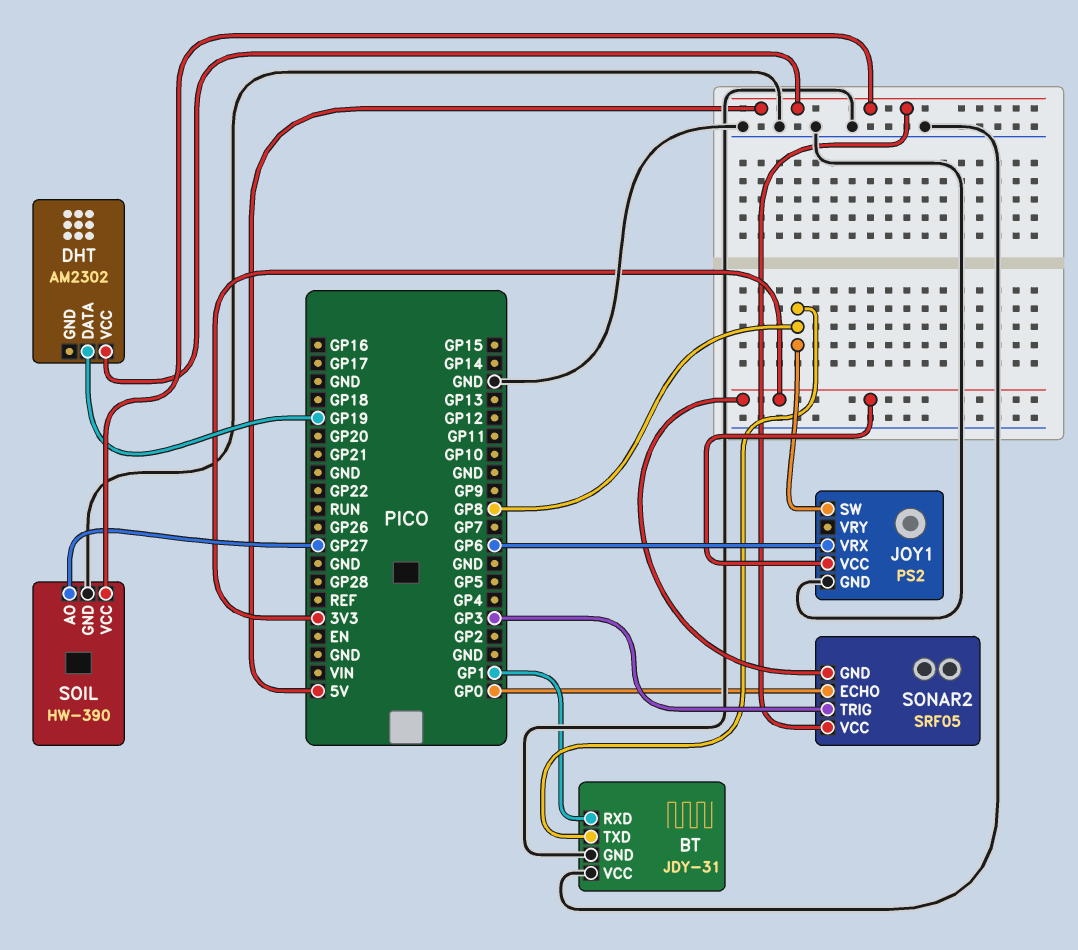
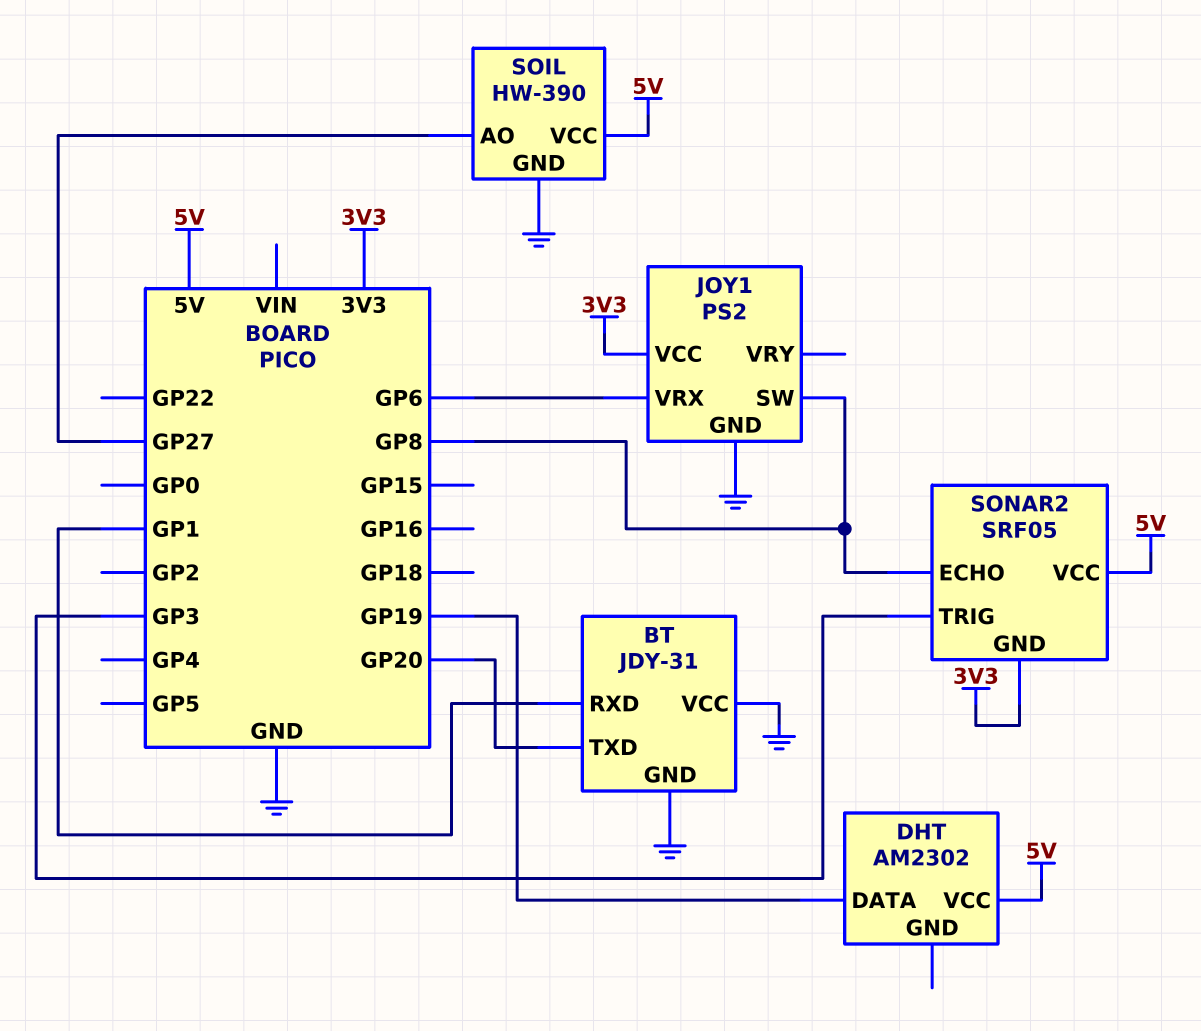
BT pin TXD: GP8 -> GP20
SONAR2 pin ECHO: GP0 -> GP8

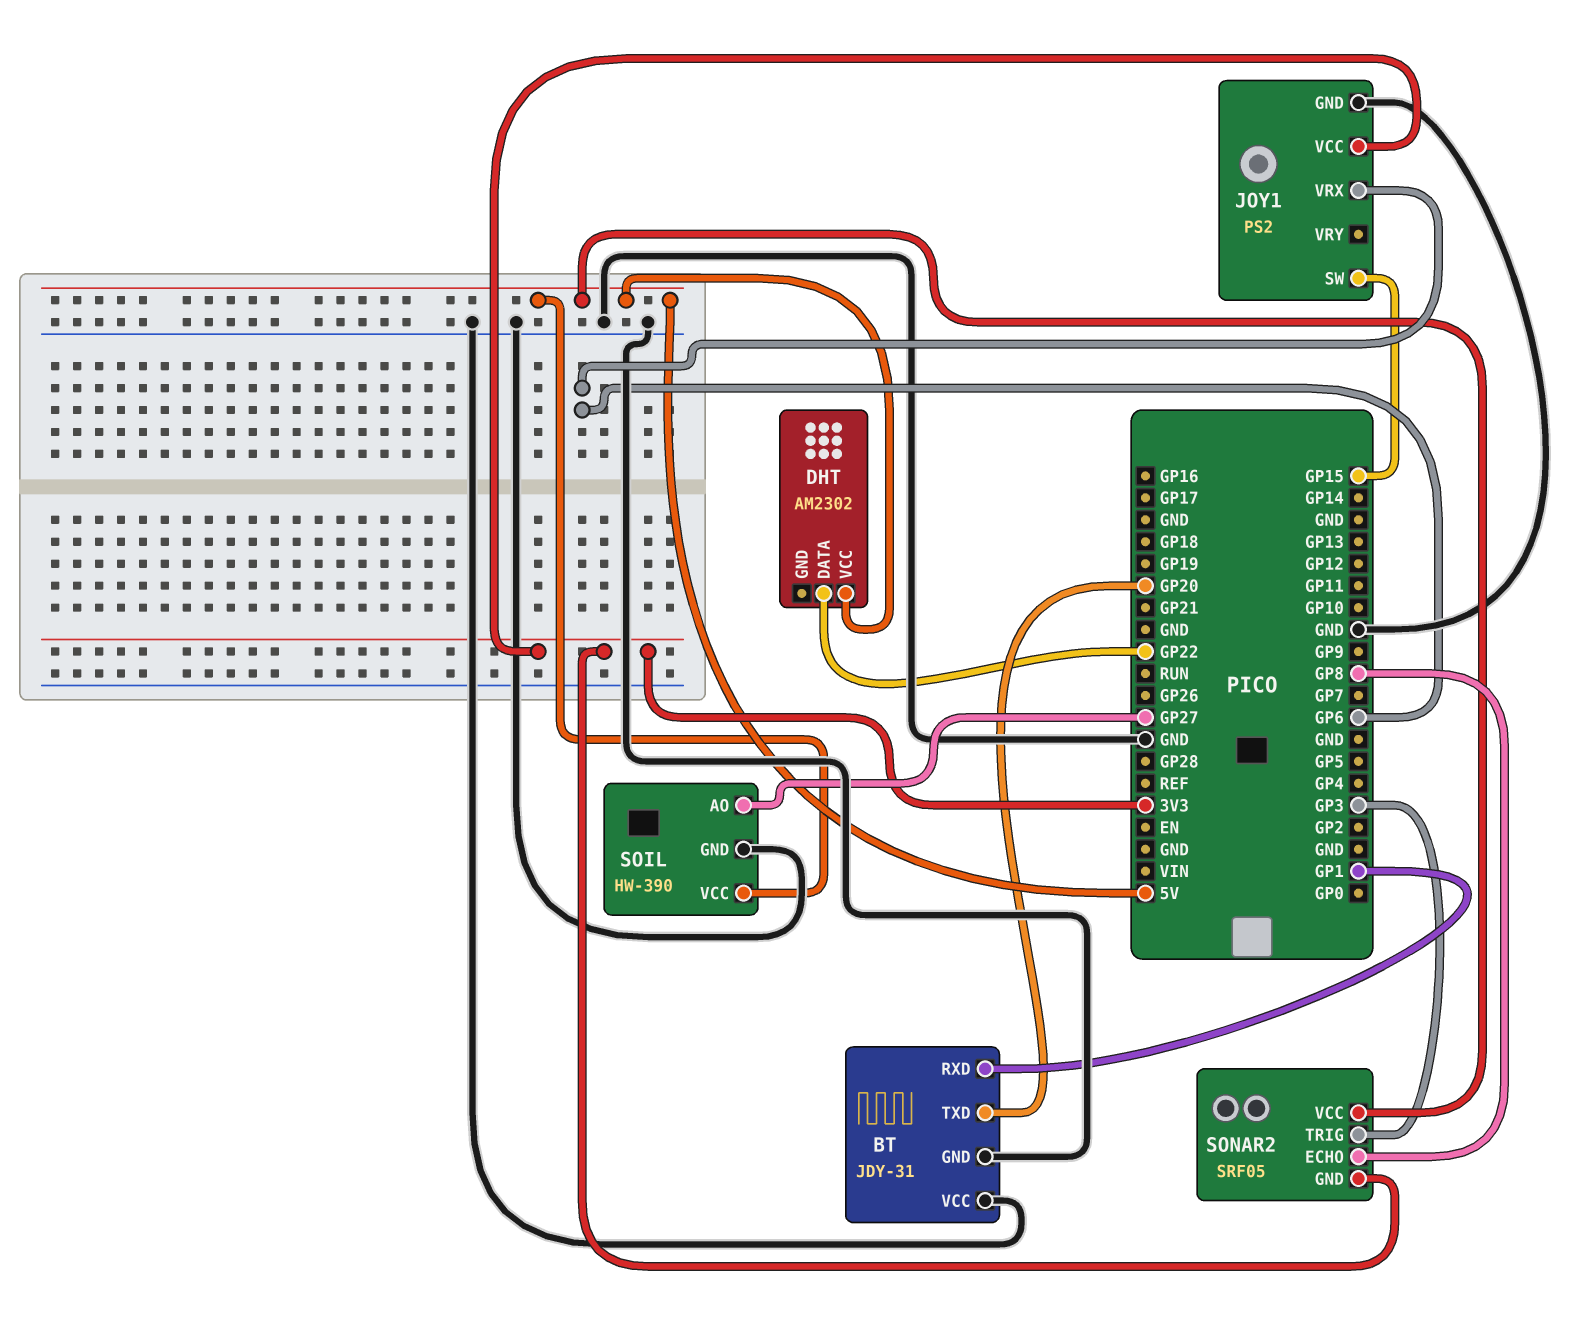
DHT pin DATA: GP19 -> GP22
JOY1 pin SW: GP8 -> GP15

